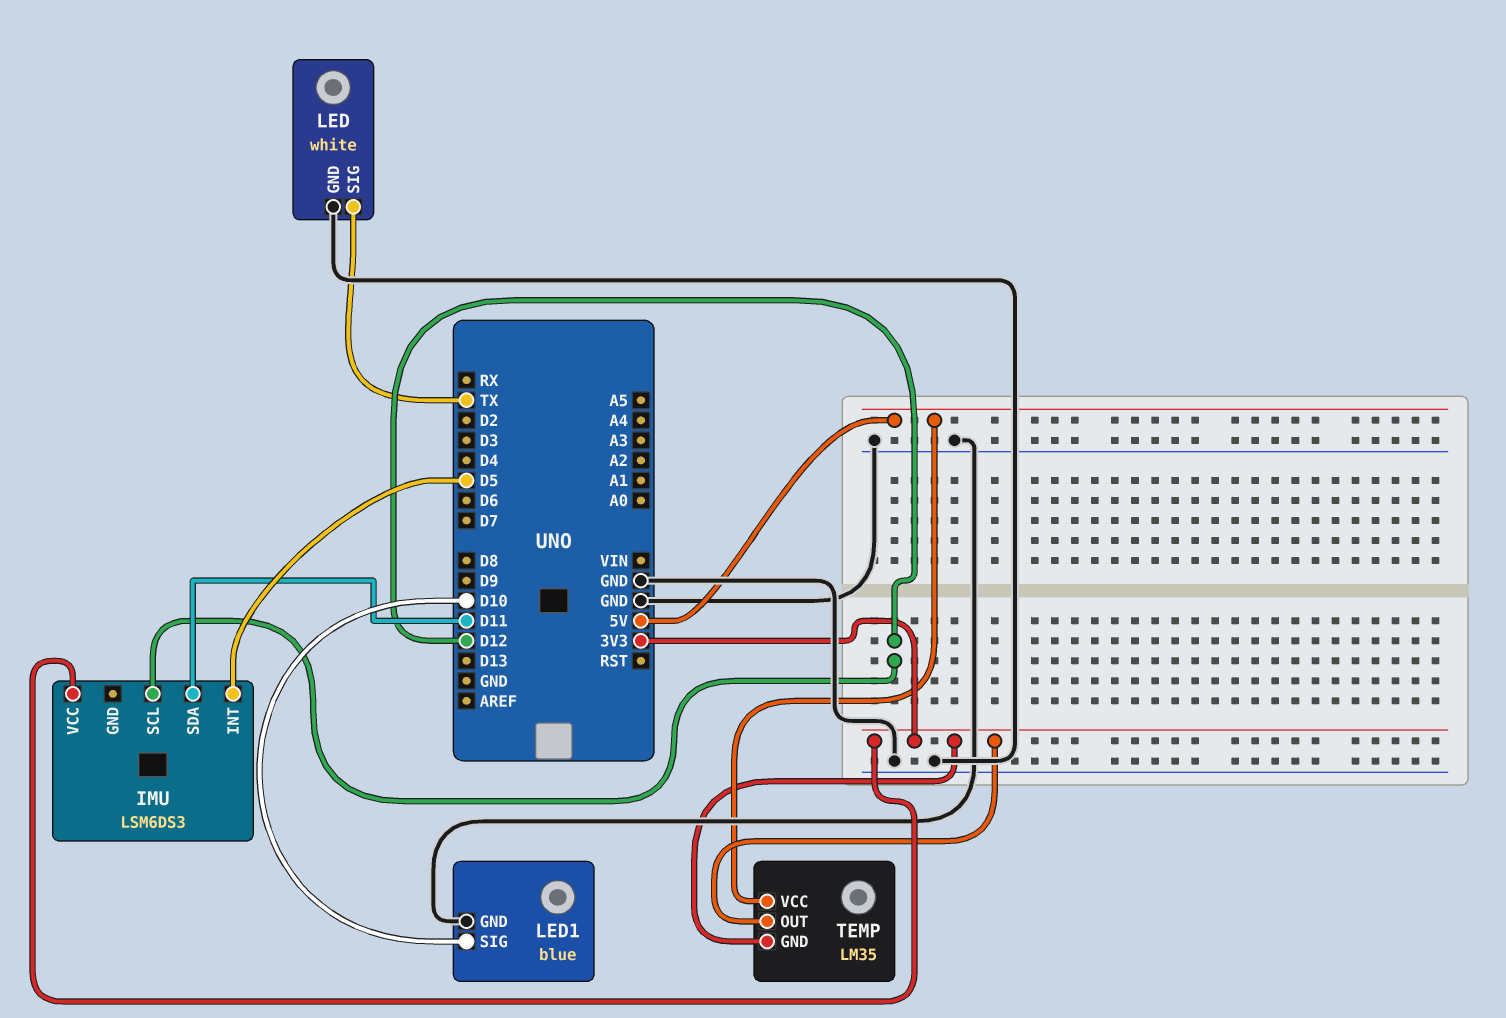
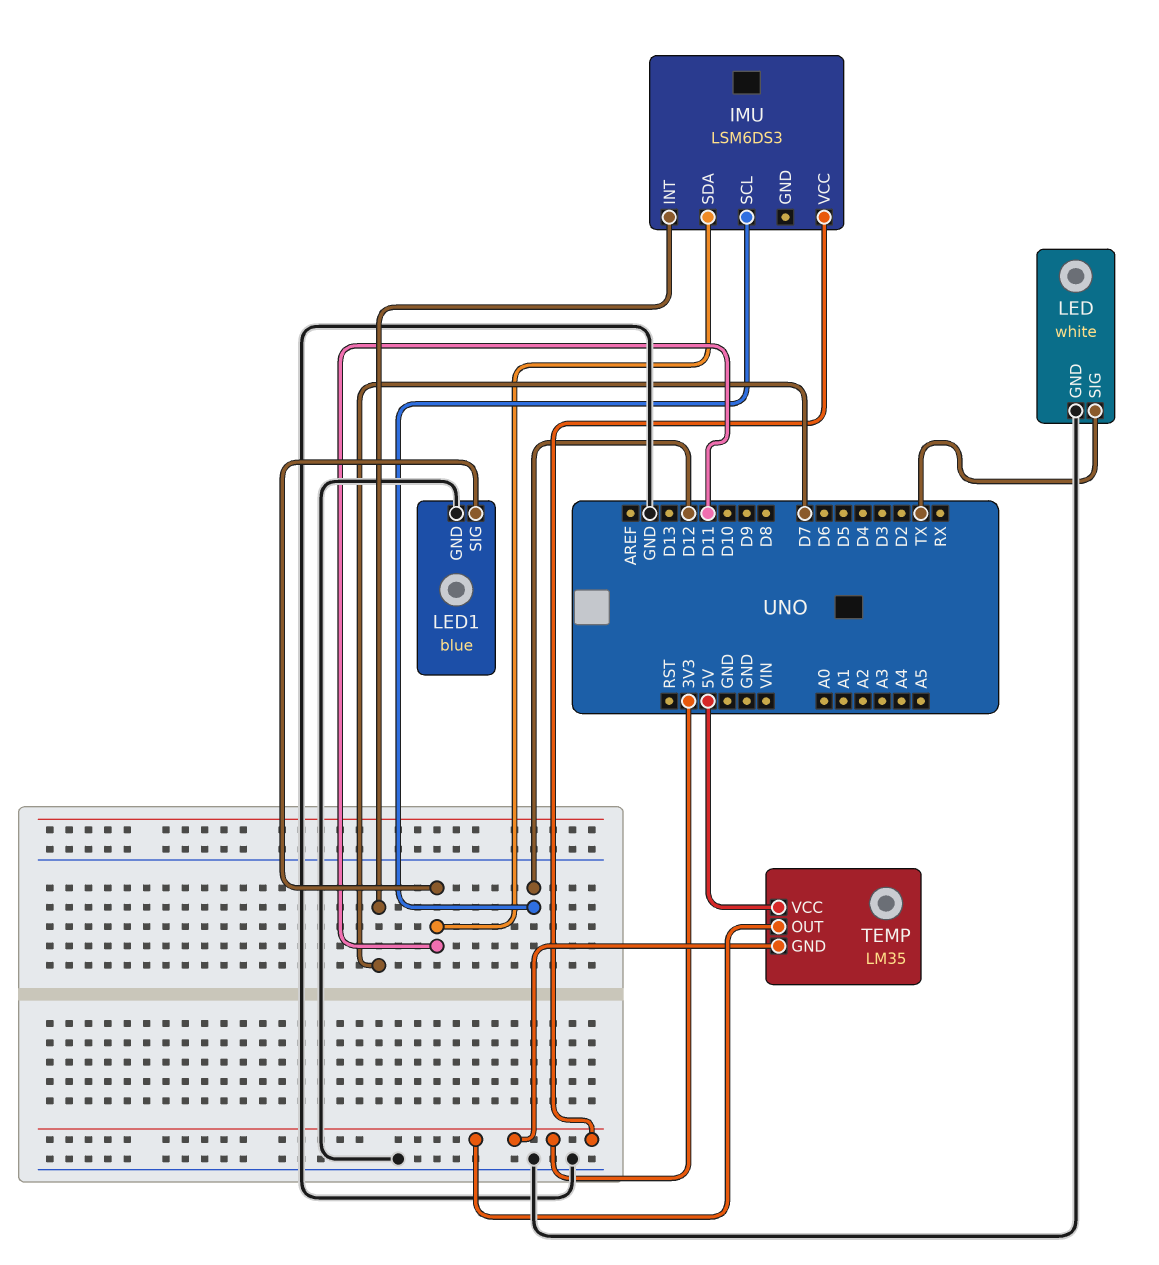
IMU pin INT: D5 -> D7
LED1 pin SIG: D10 -> D11

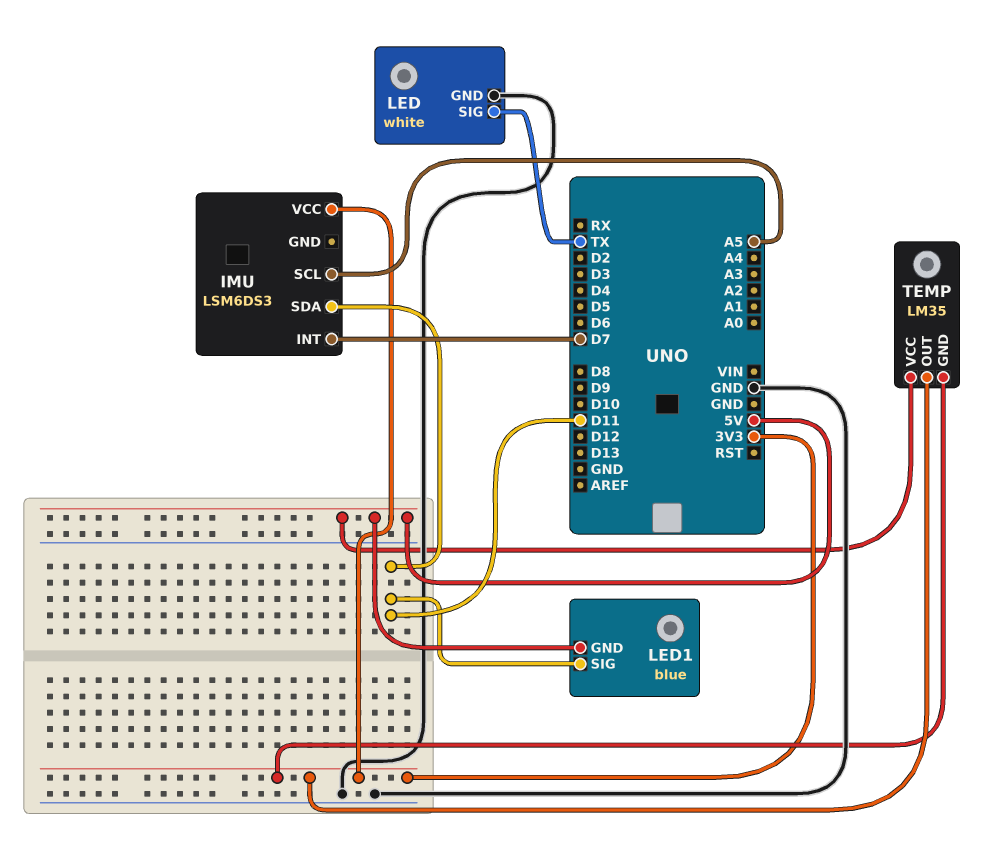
IMU pin SCL: D12 -> A5
LED1 pin GND: GND -> 5V

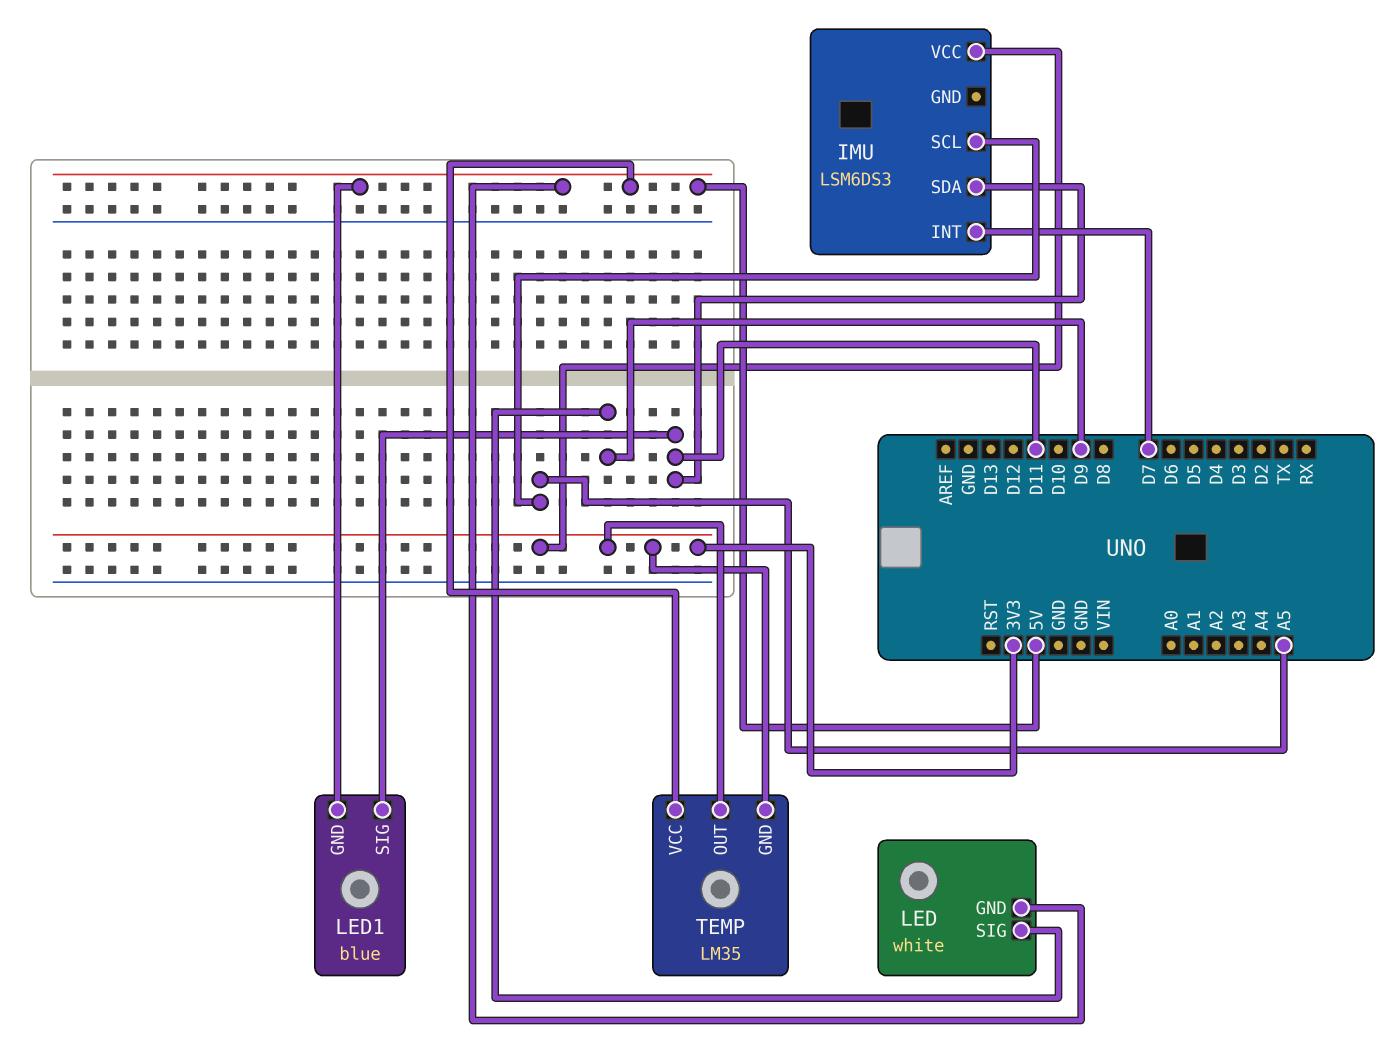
LED pin GND: GND -> 5V
LED pin SIG: TX -> D9

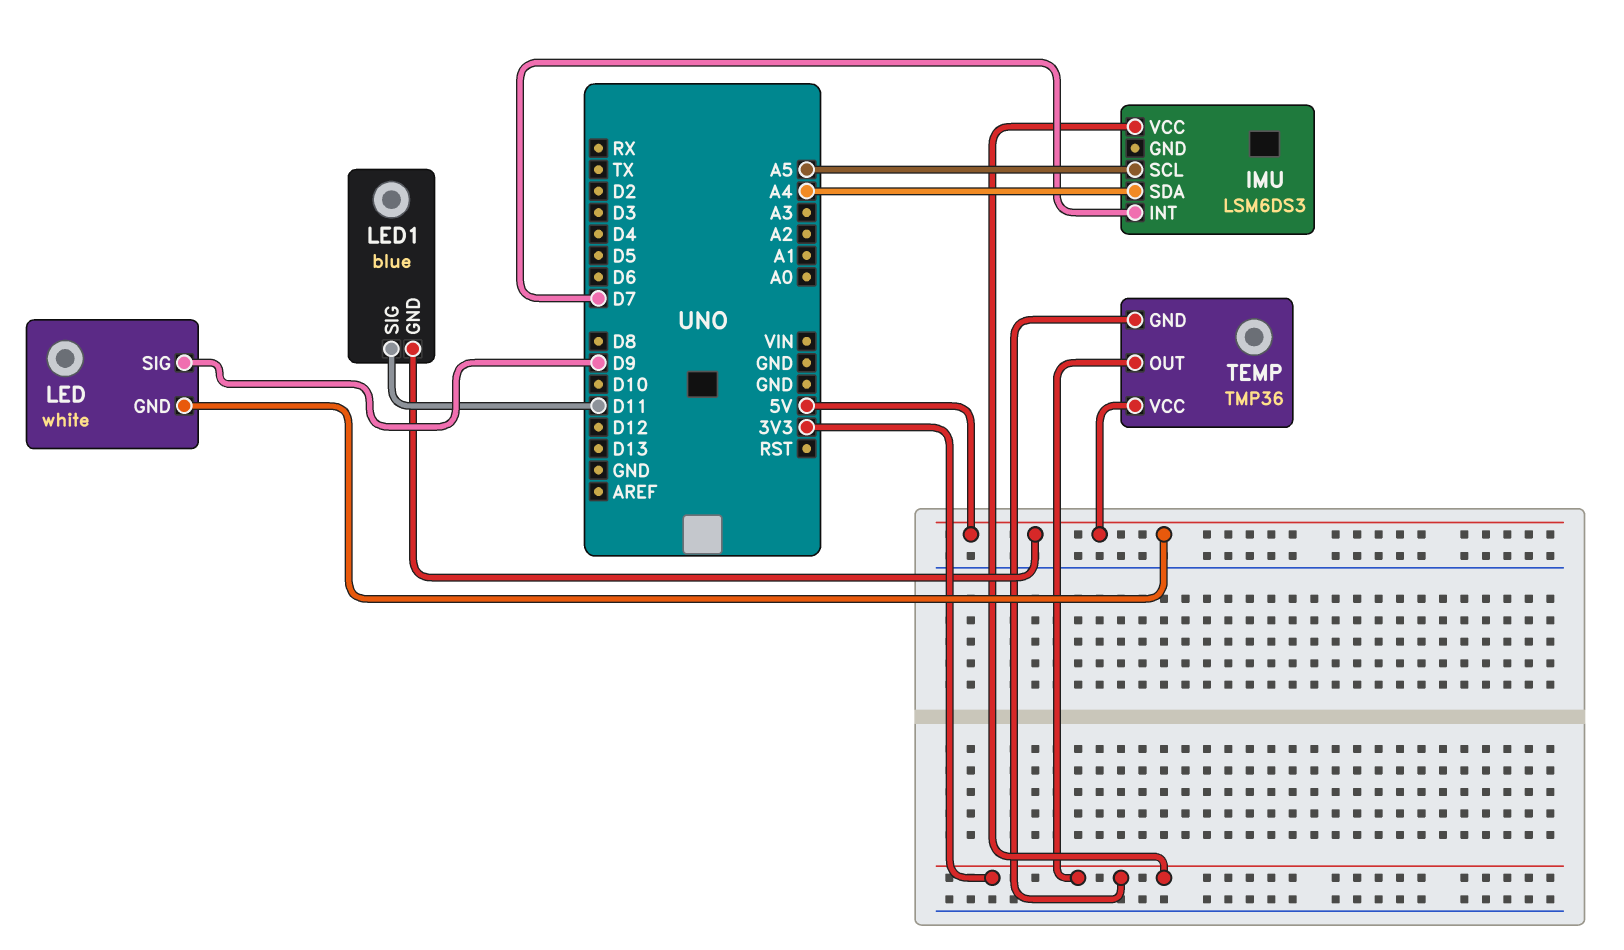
IMU pin SDA: D11 -> A4
TEMP: LM35 -> TMP36

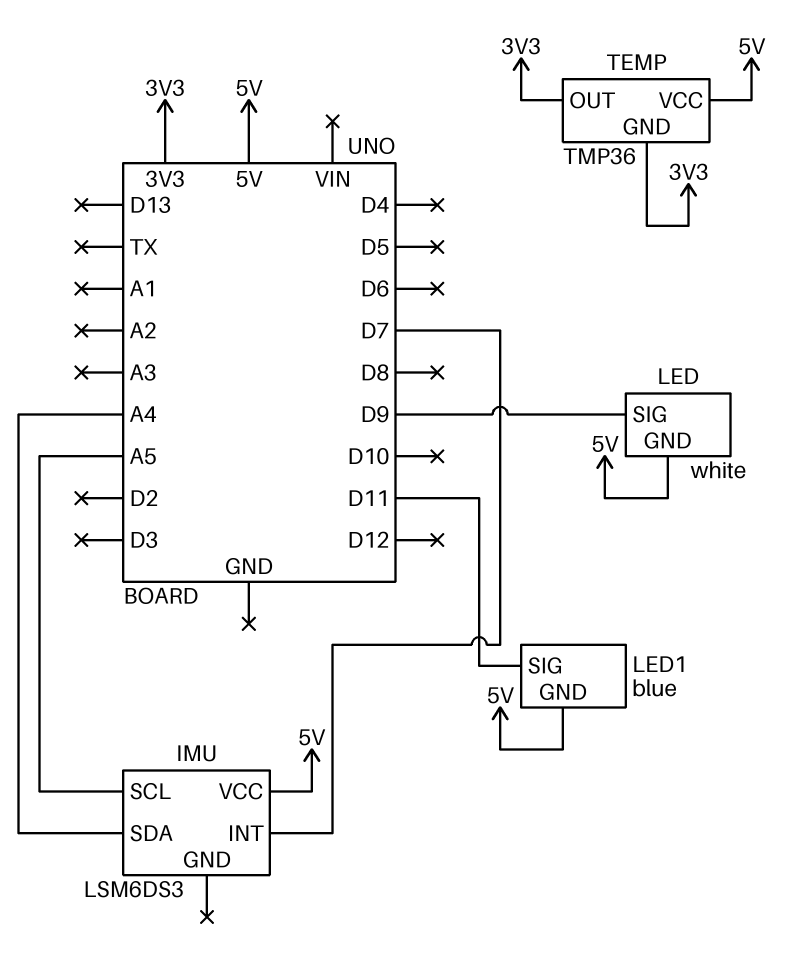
IMU pin VCC: 3V3 -> 5V

